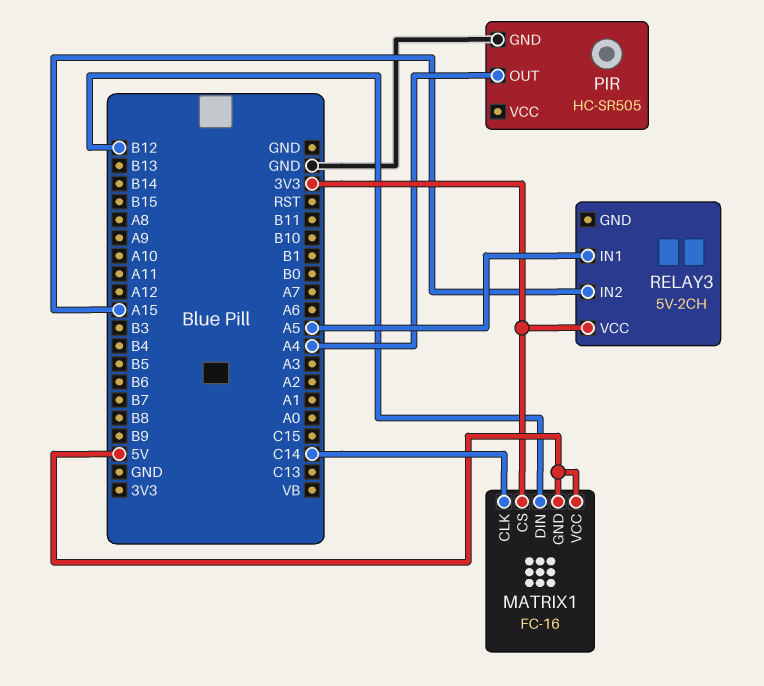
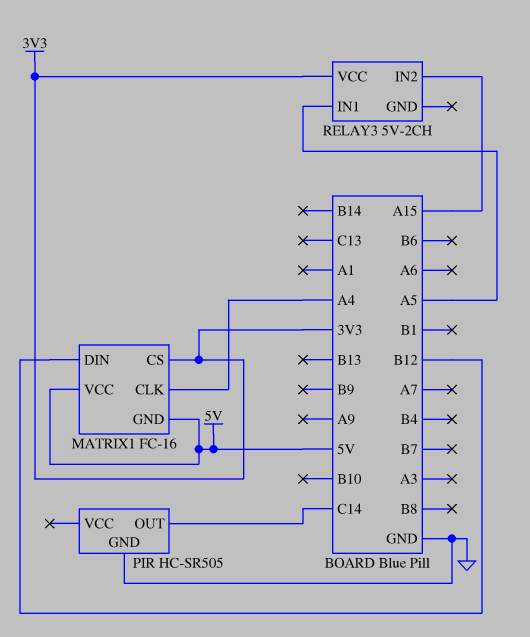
MATRIX1 pin CLK: C14 -> A4
PIR pin OUT: A4 -> C14

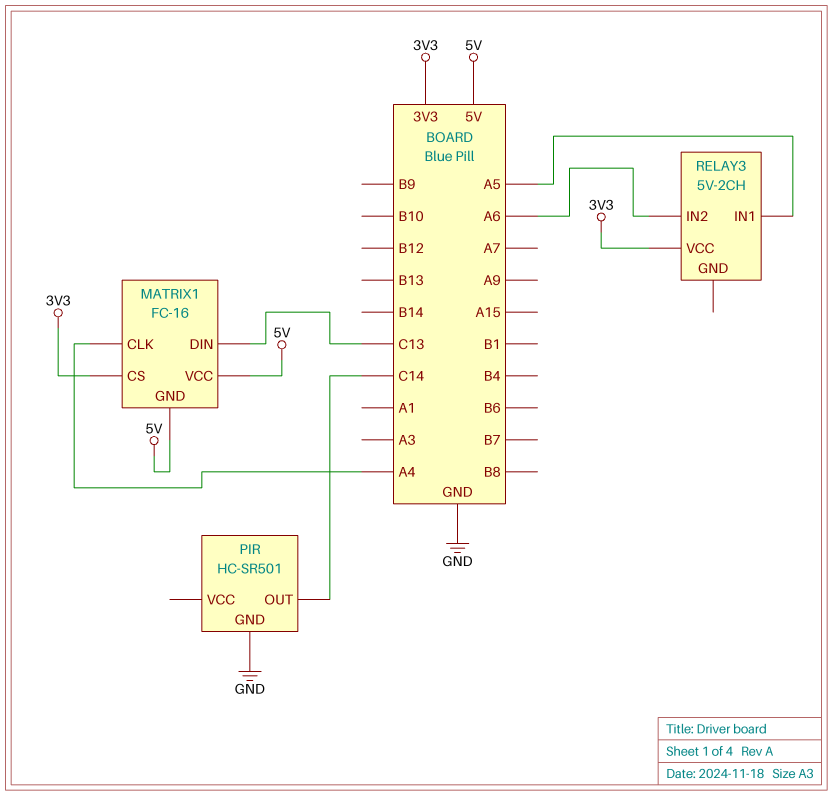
MATRIX1 pin DIN: B12 -> C13
PIR: HC-SR505 -> HC-SR501
RELAY3 pin IN2: A15 -> A6

